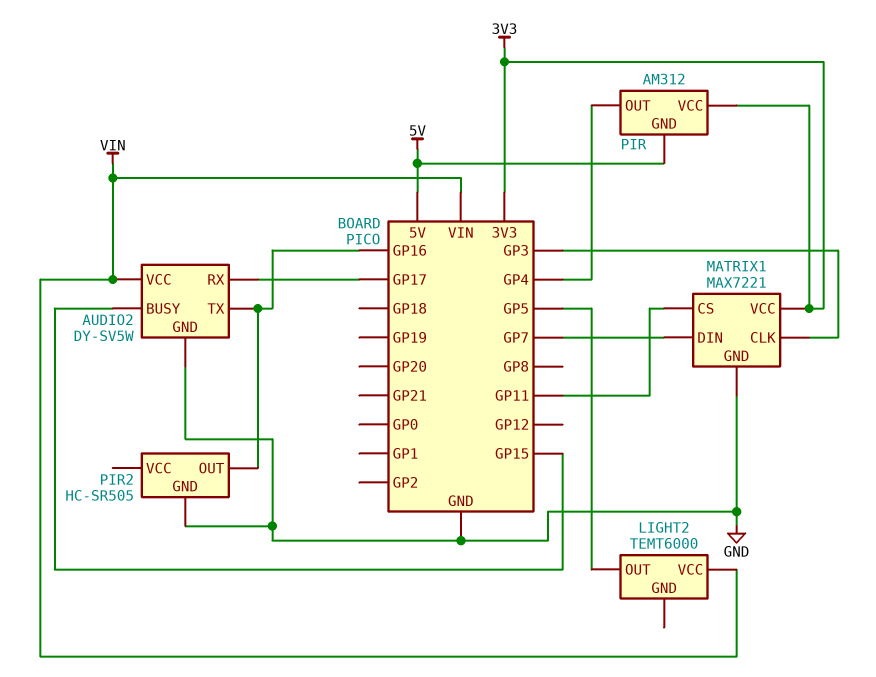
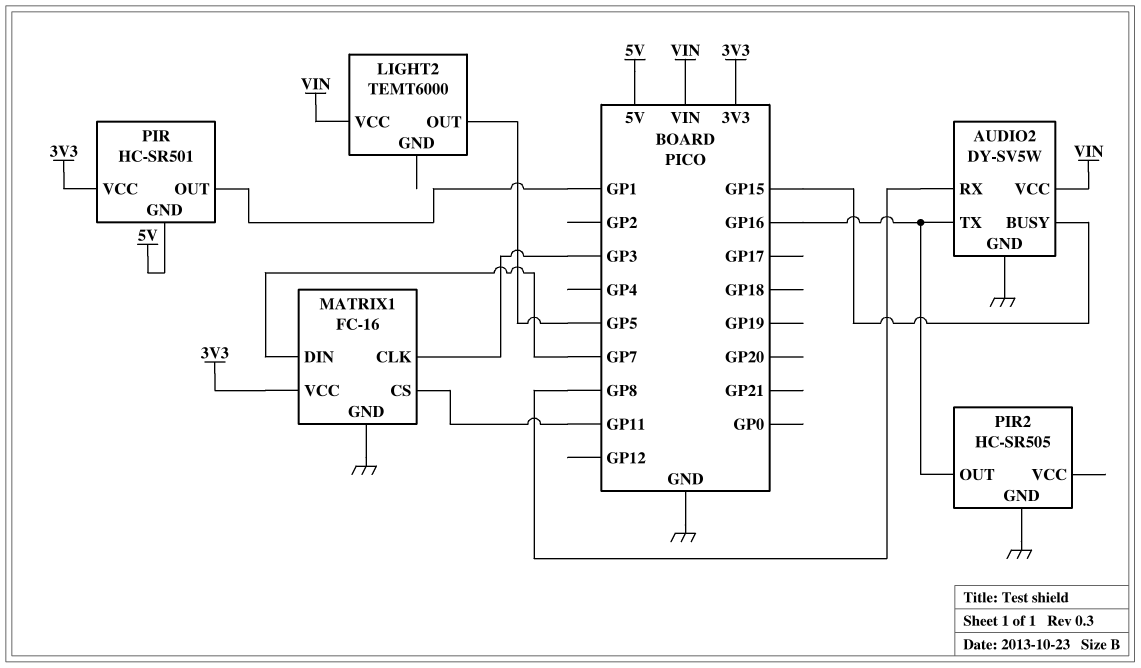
AUDIO2 pin RX: GP17 -> GP8
MATRIX1: MAX7221 -> FC-16
PIR: AM312 -> HC-SR501
PIR pin OUT: GP4 -> GP1

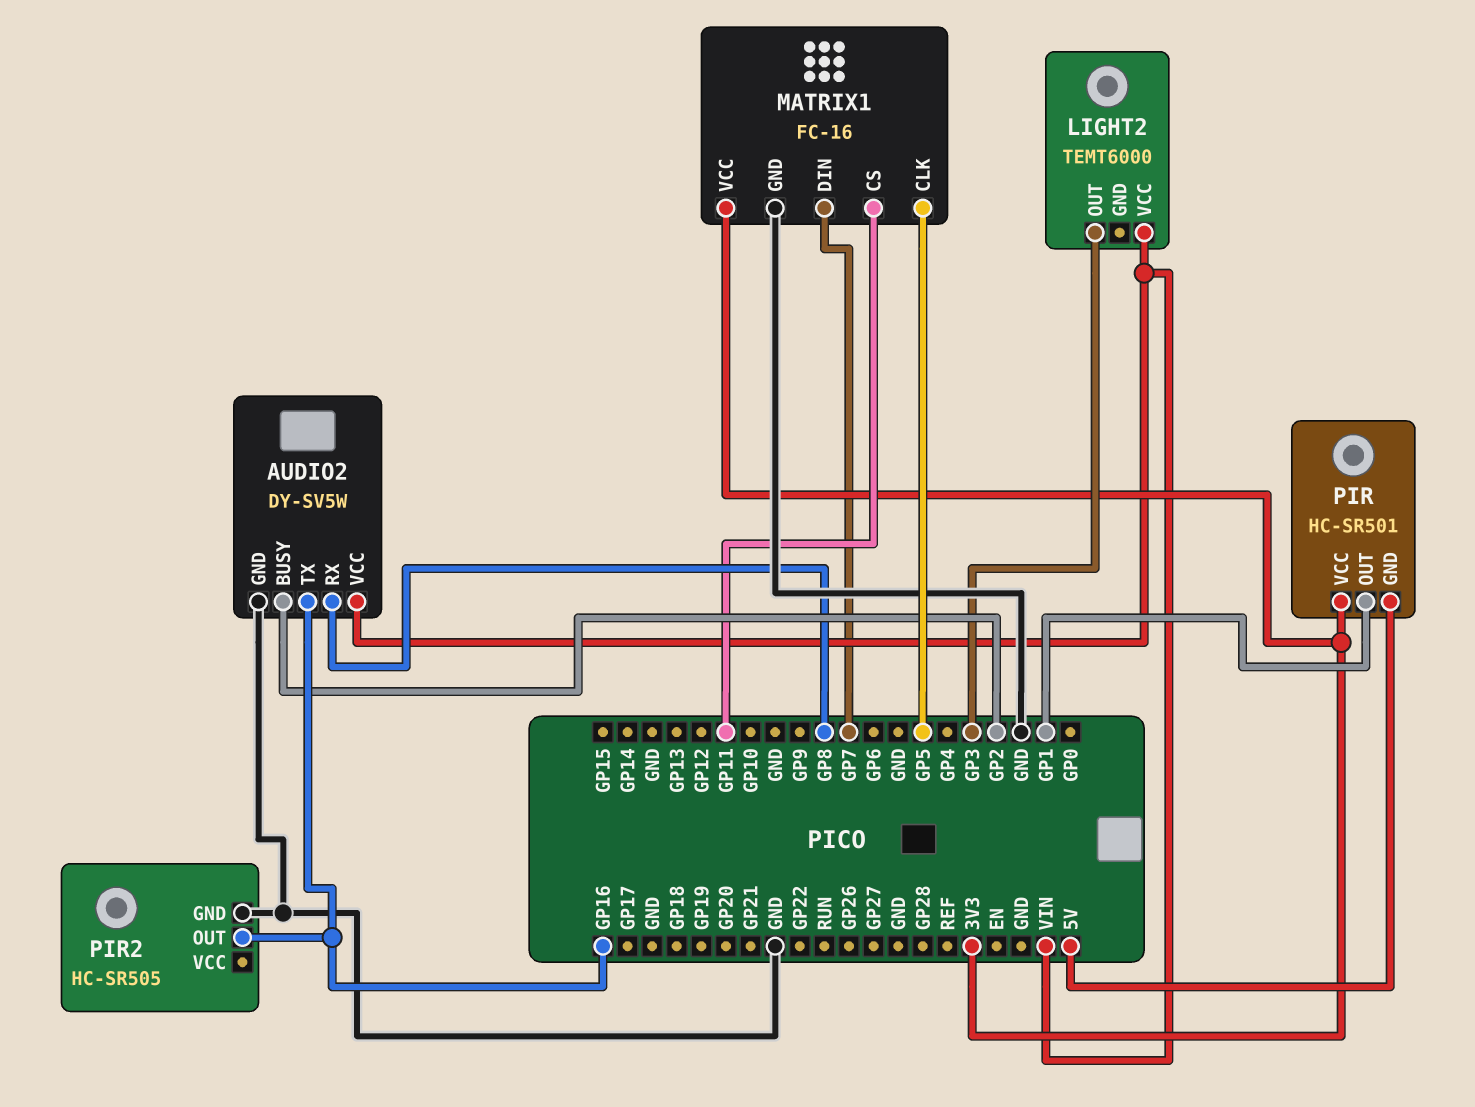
AUDIO2 pin BUSY: GP15 -> GP2
LIGHT2 pin OUT: GP5 -> GP3
MATRIX1 pin CLK: GP3 -> GP5

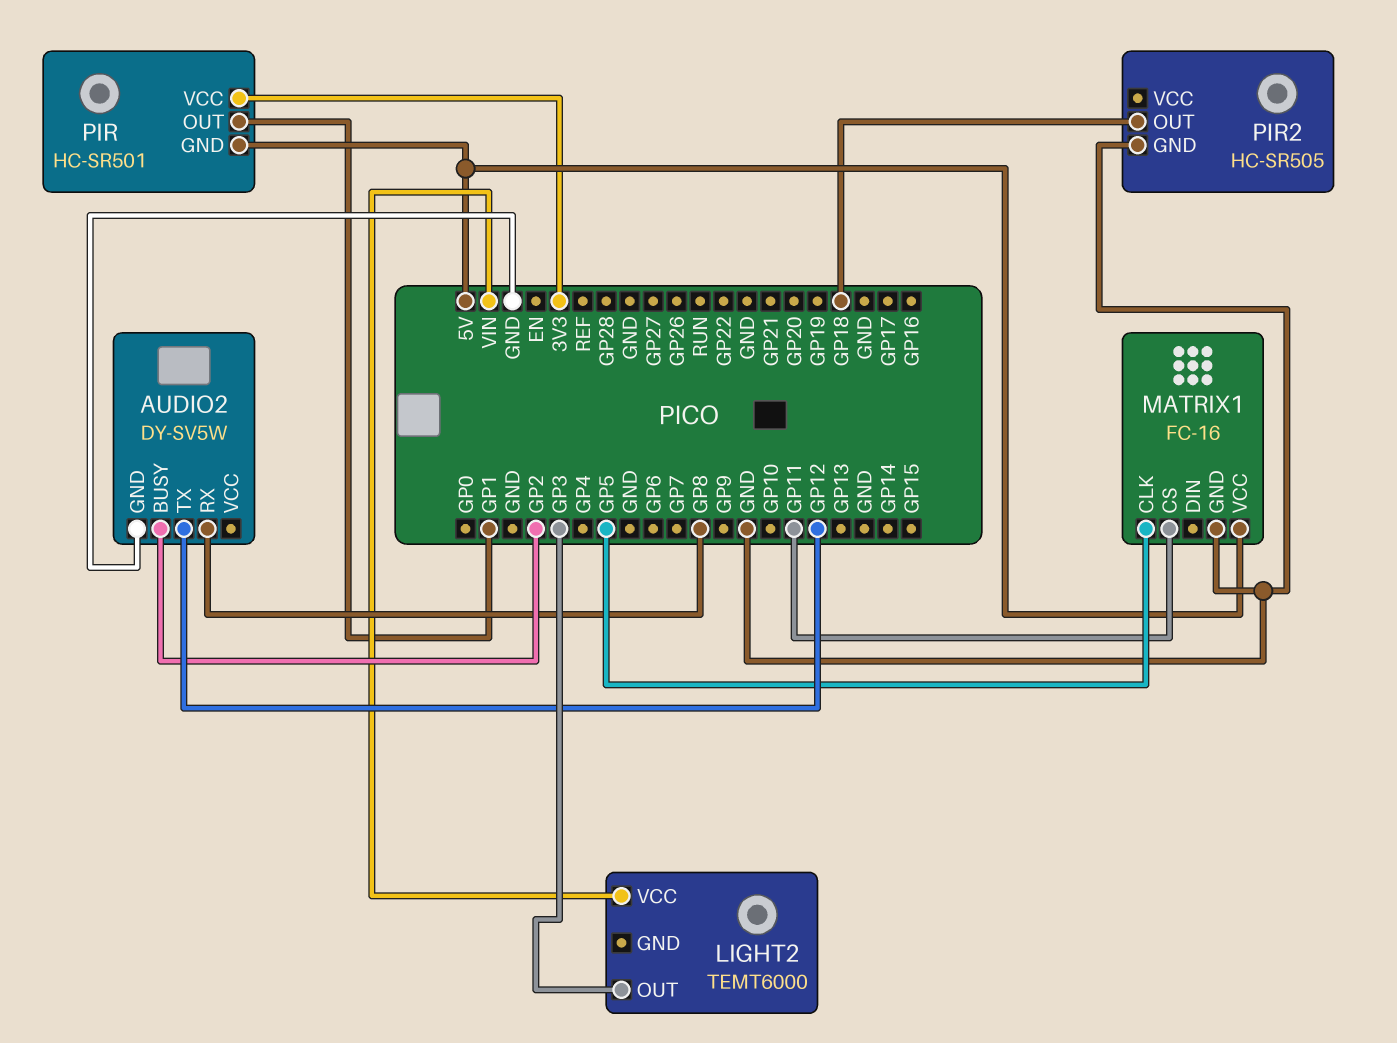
AUDIO2 pin TX: GP16 -> GP12
AUDIO2 pin VCC: VIN -> none
MATRIX1 pin DIN: GP7 -> none
MATRIX1 pin VCC: 3V3 -> 5V
PIR2 pin OUT: GP16 -> GP18

